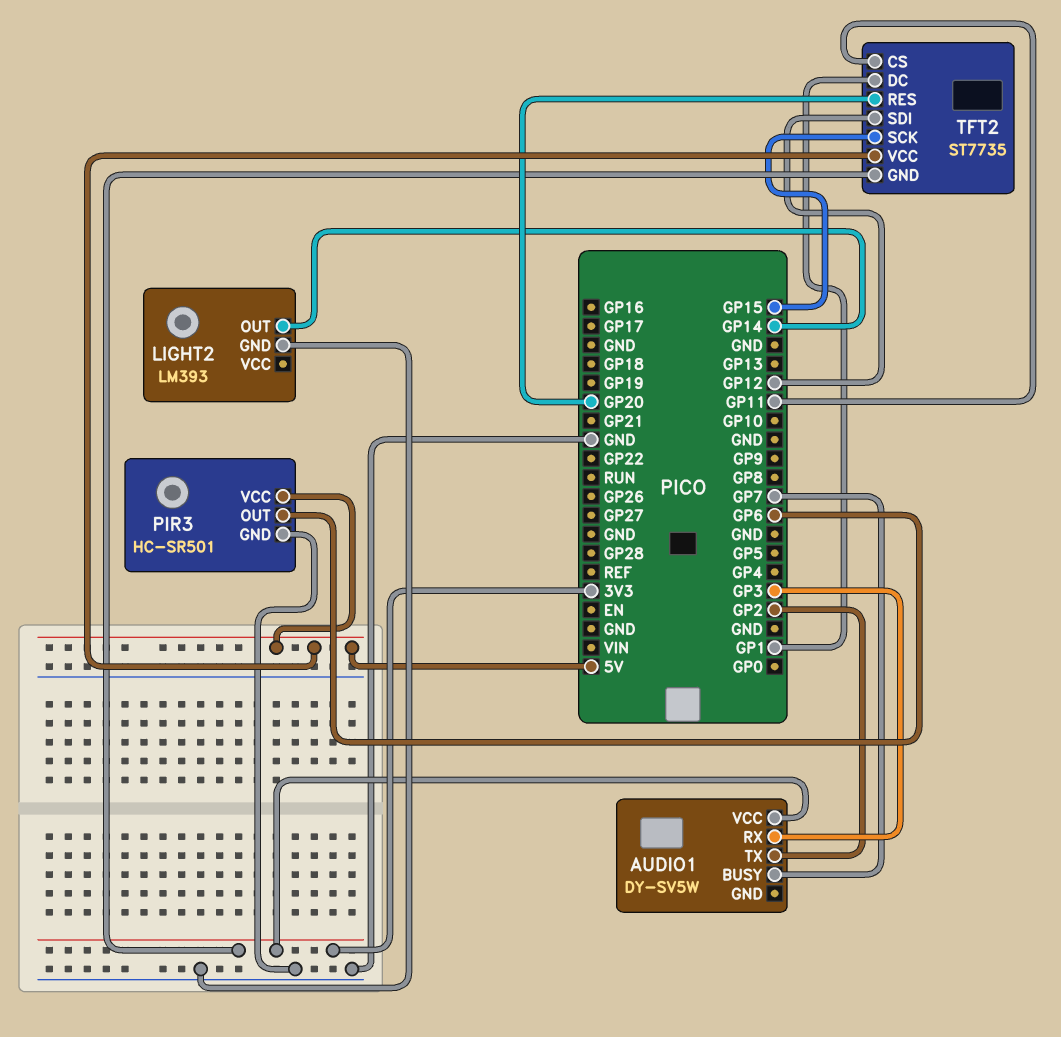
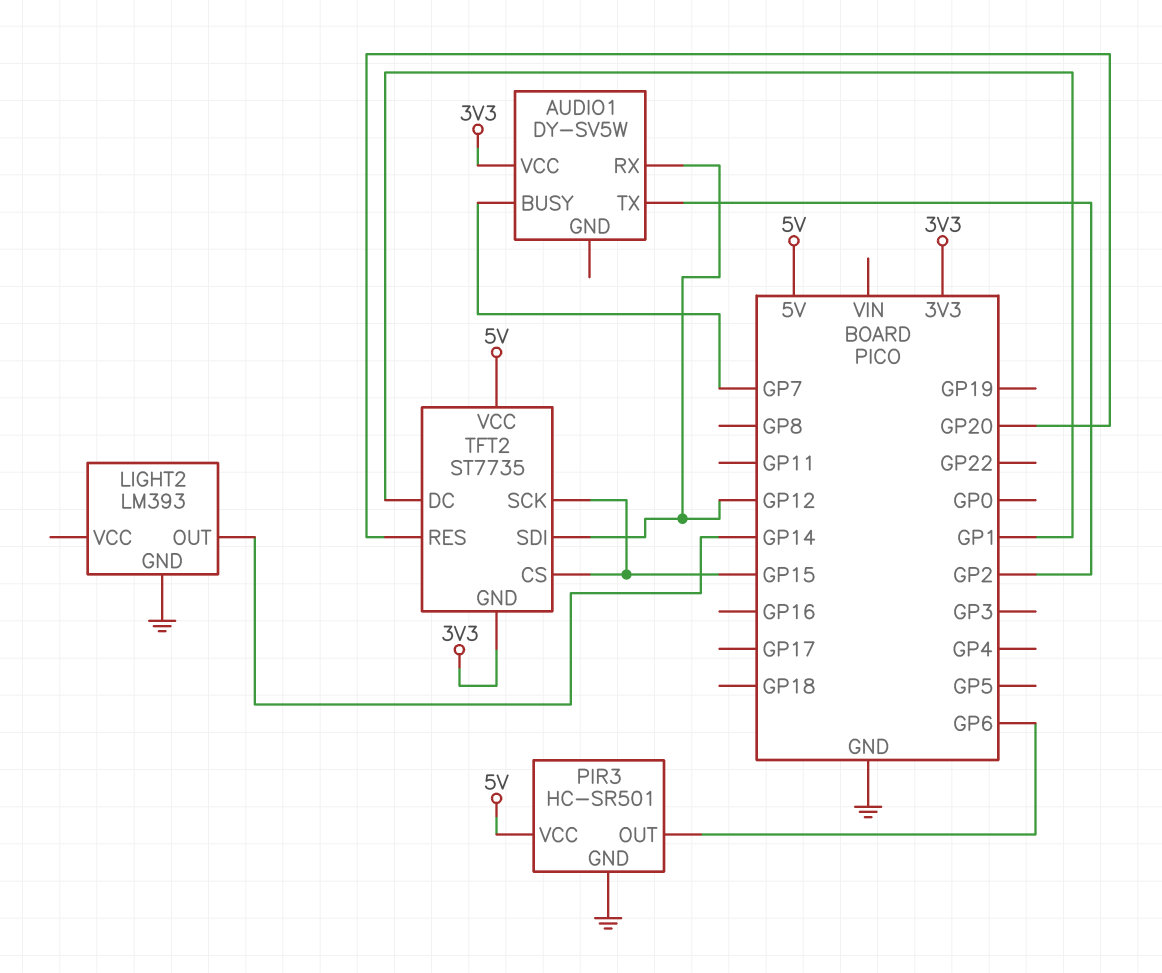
AUDIO1 pin RX: GP3 -> GP12
TFT2 pin CS: GP11 -> GP15

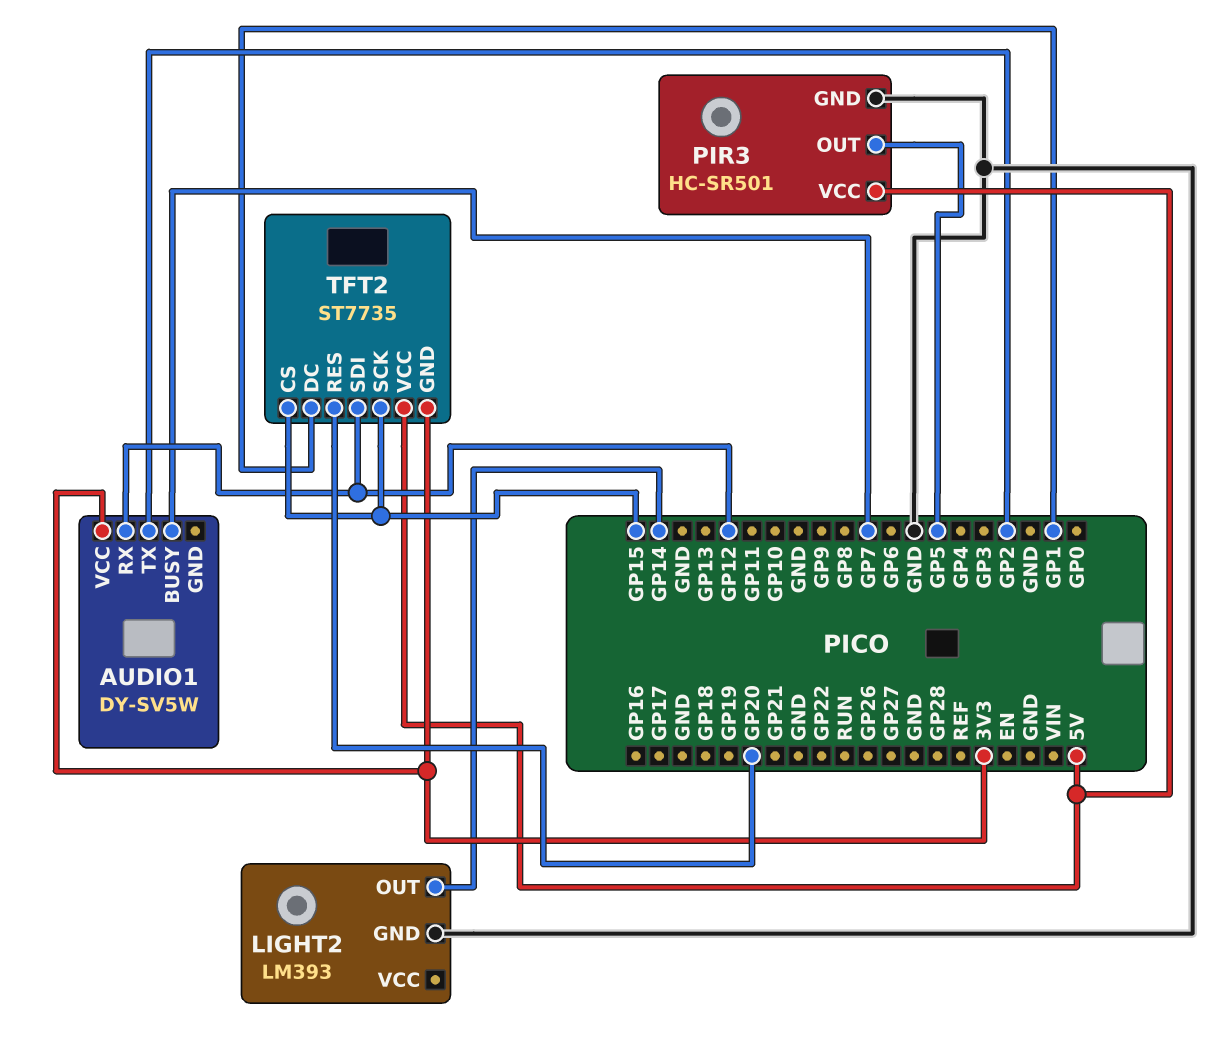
PIR3 pin OUT: GP6 -> GP5

